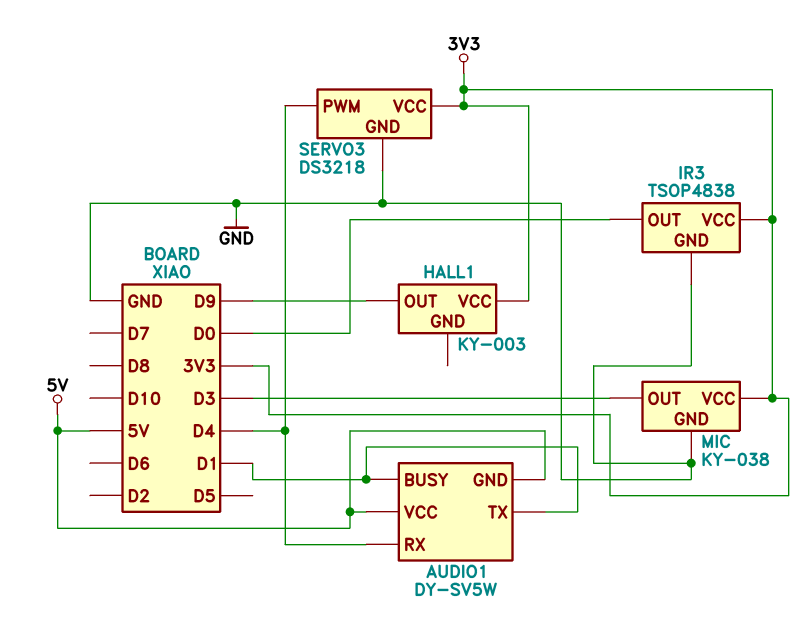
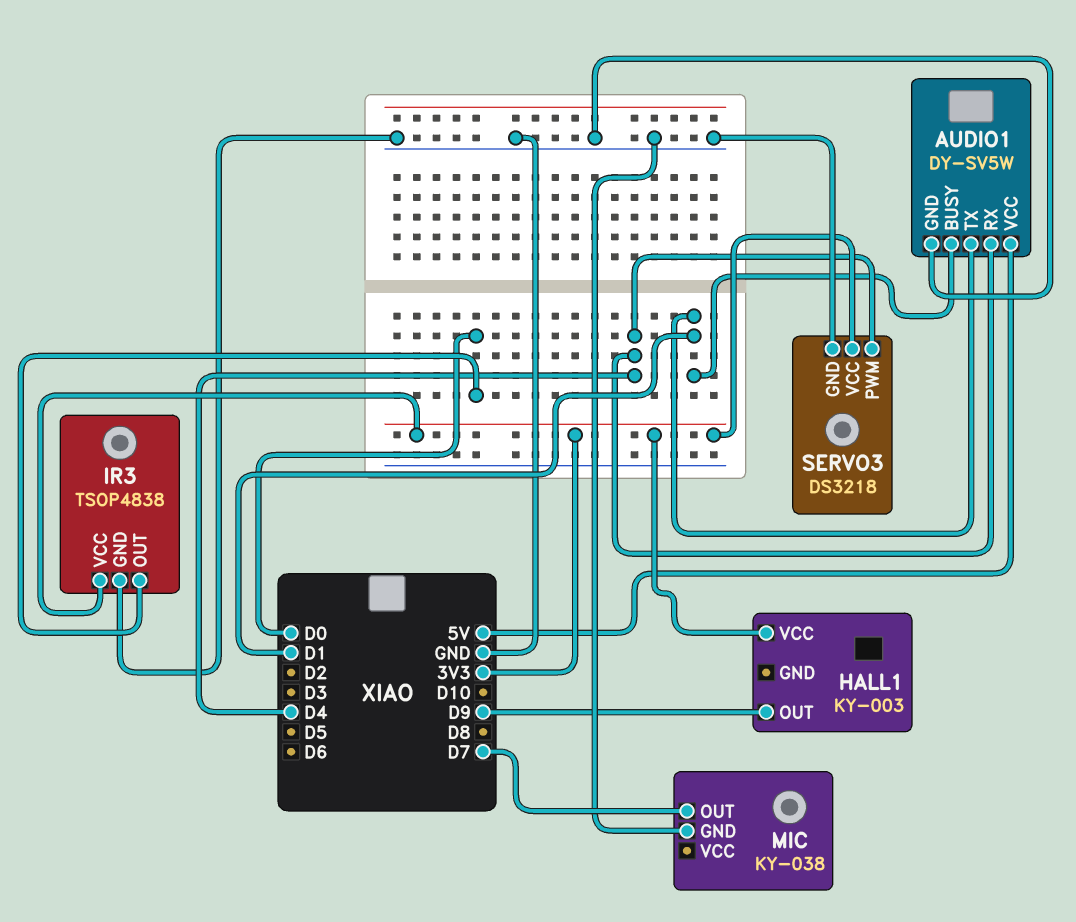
AUDIO1 pin GND: 5V -> GND
MIC pin OUT: D3 -> D7
MIC pin VCC: 3V3 -> none

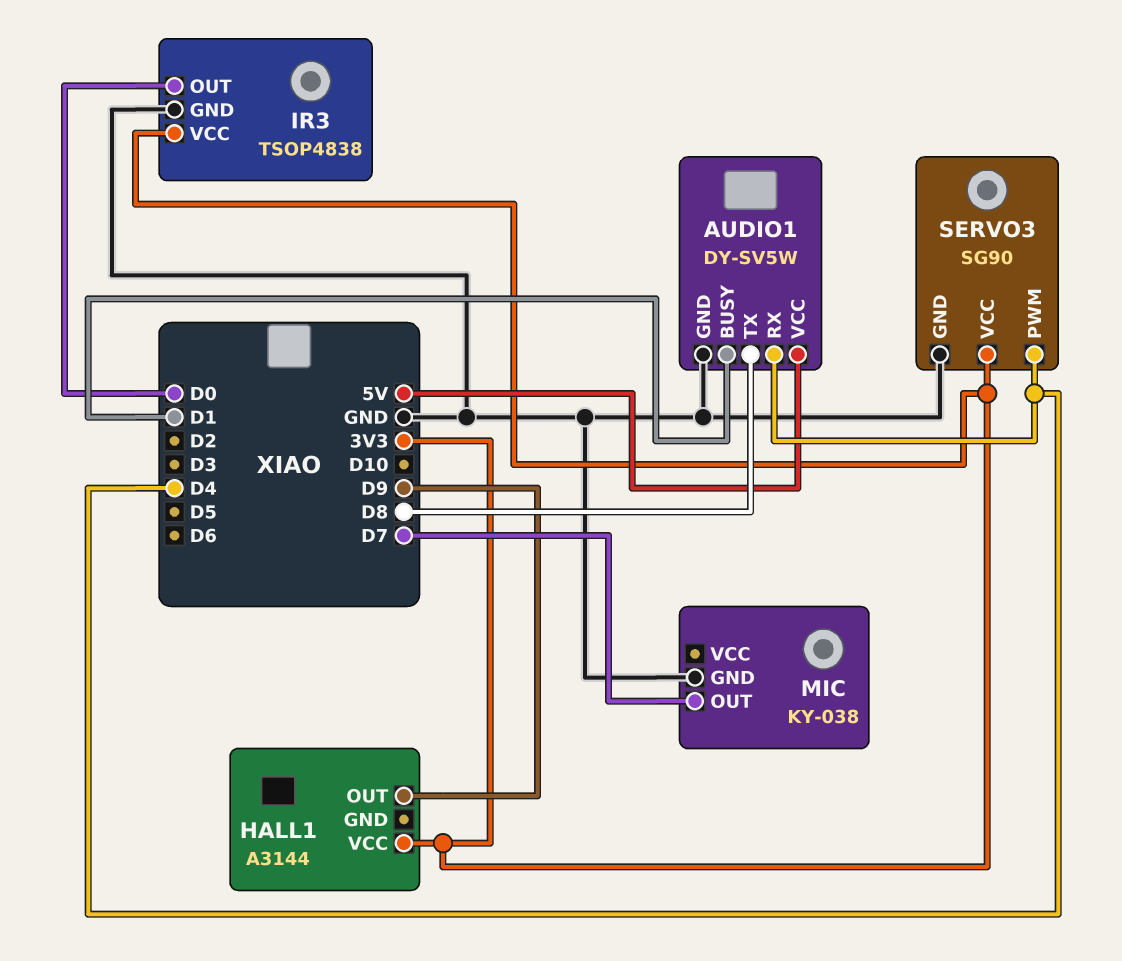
AUDIO1 pin TX: D1 -> D8
HALL1: KY-003 -> A3144
SERVO3: DS3218 -> SG90

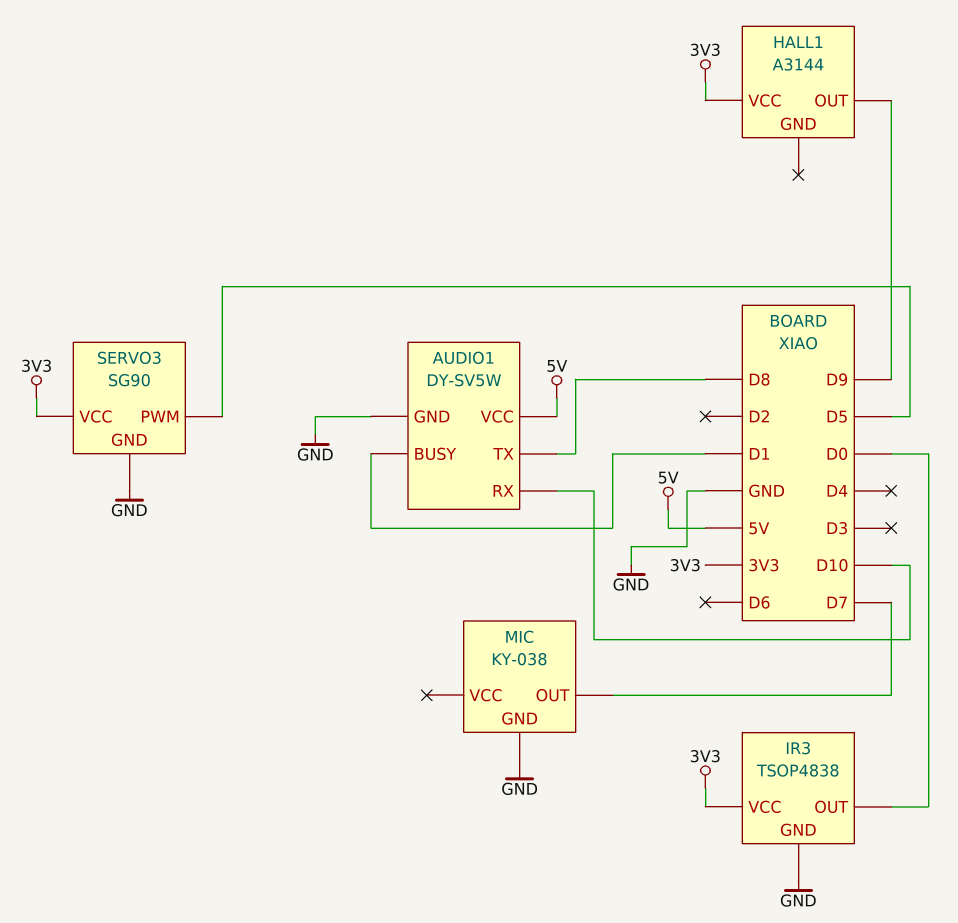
AUDIO1 pin RX: D4 -> D10
SERVO3 pin PWM: D4 -> D5

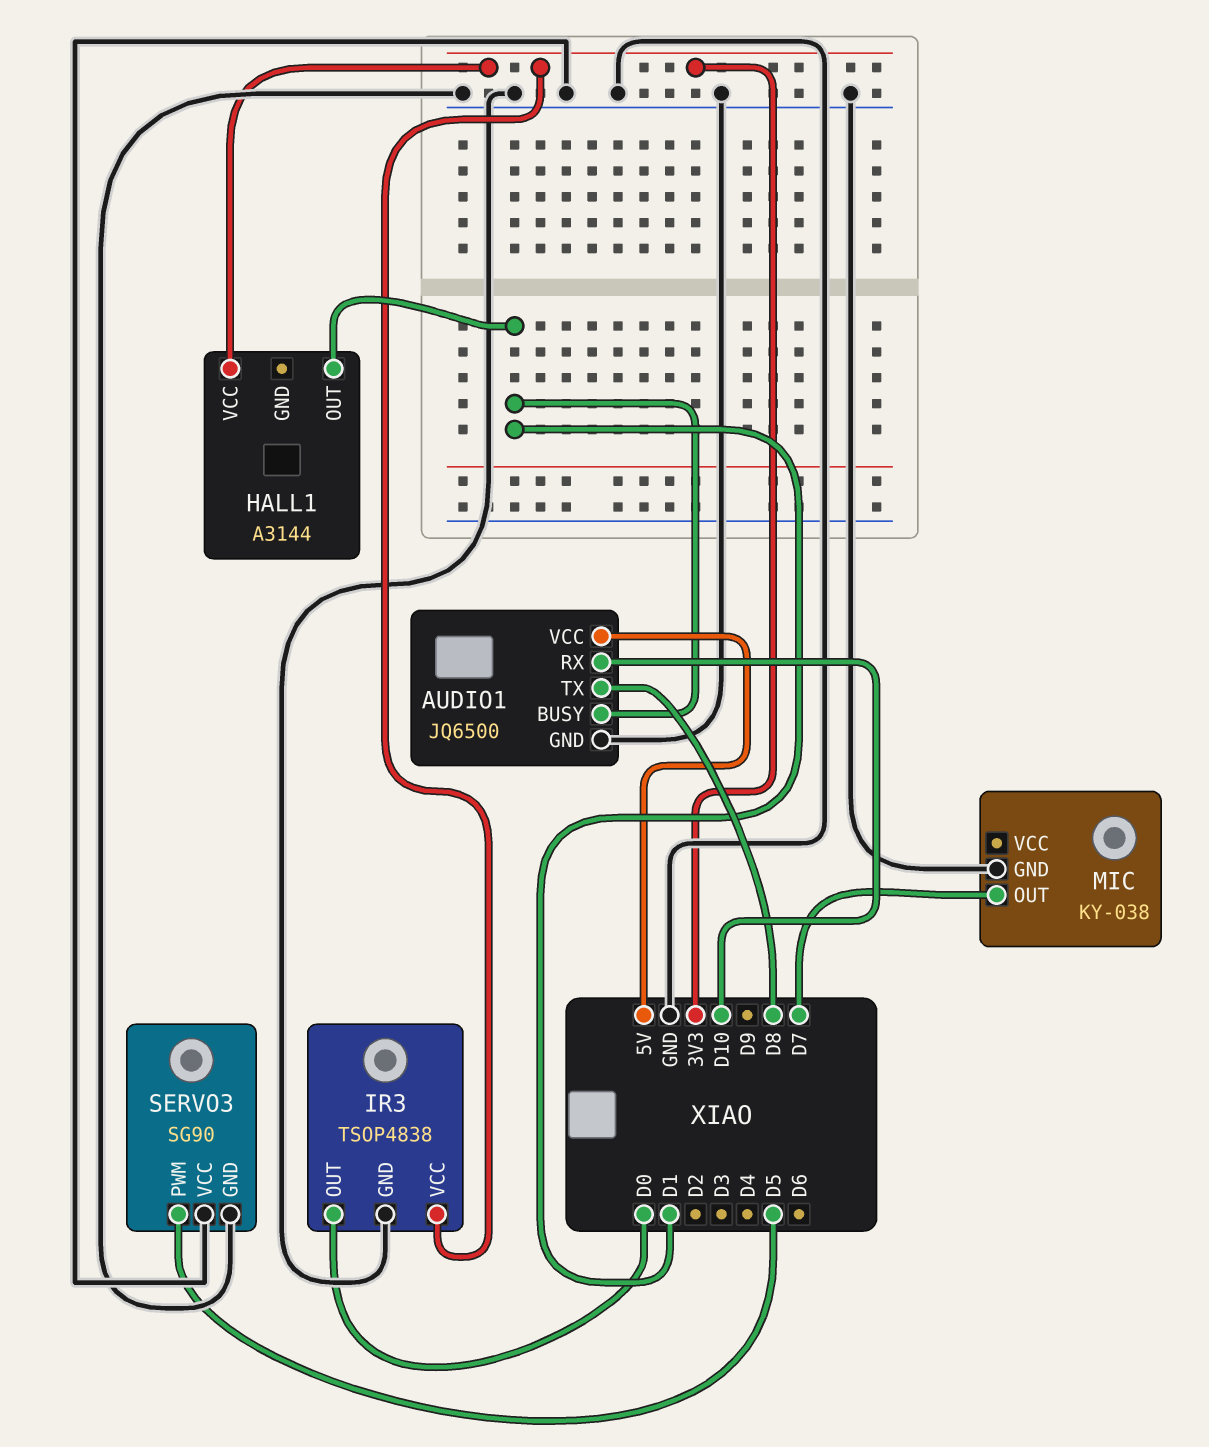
AUDIO1: DY-SV5W -> JQ6500
HALL1 pin OUT: D9 -> D1
SERVO3 pin VCC: 3V3 -> GND

